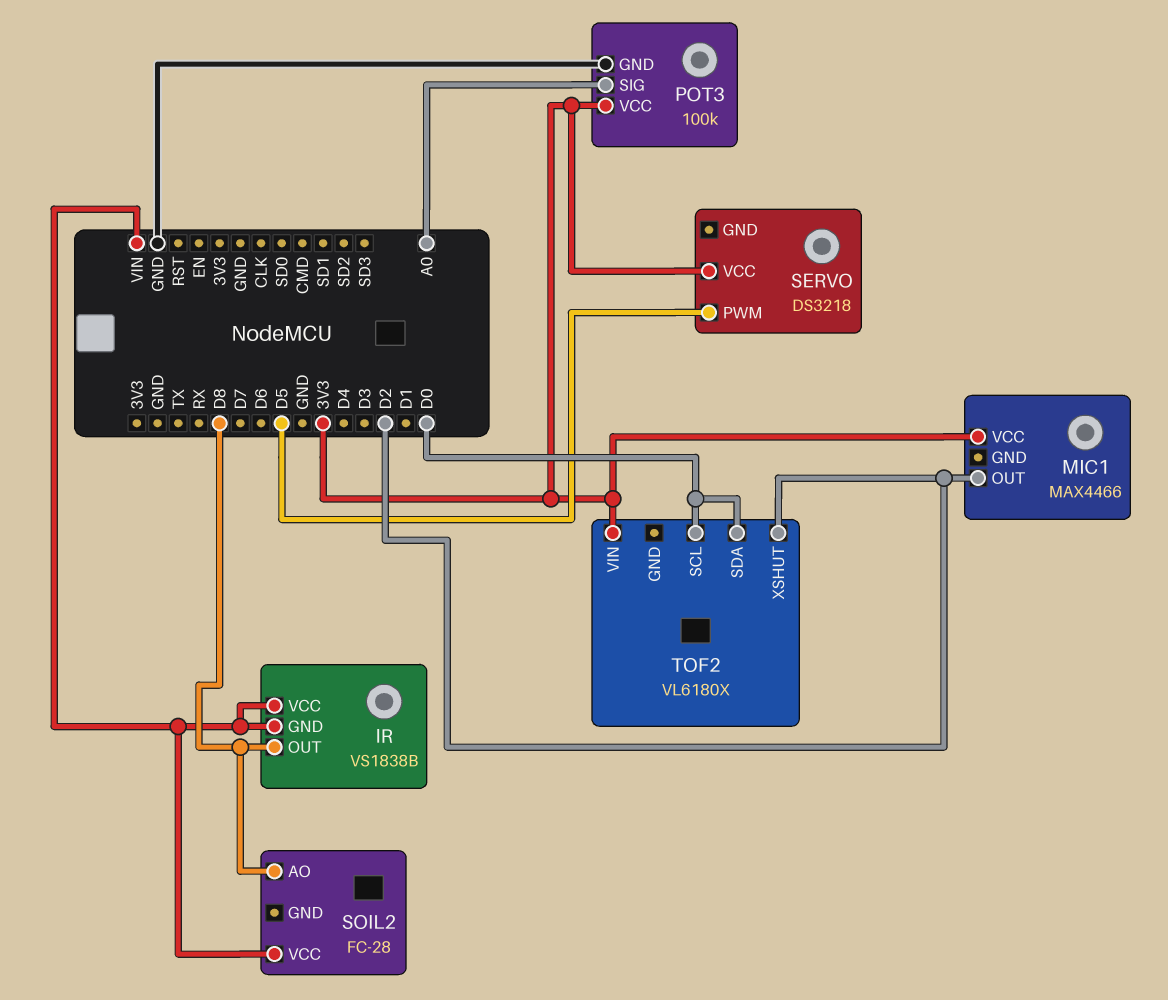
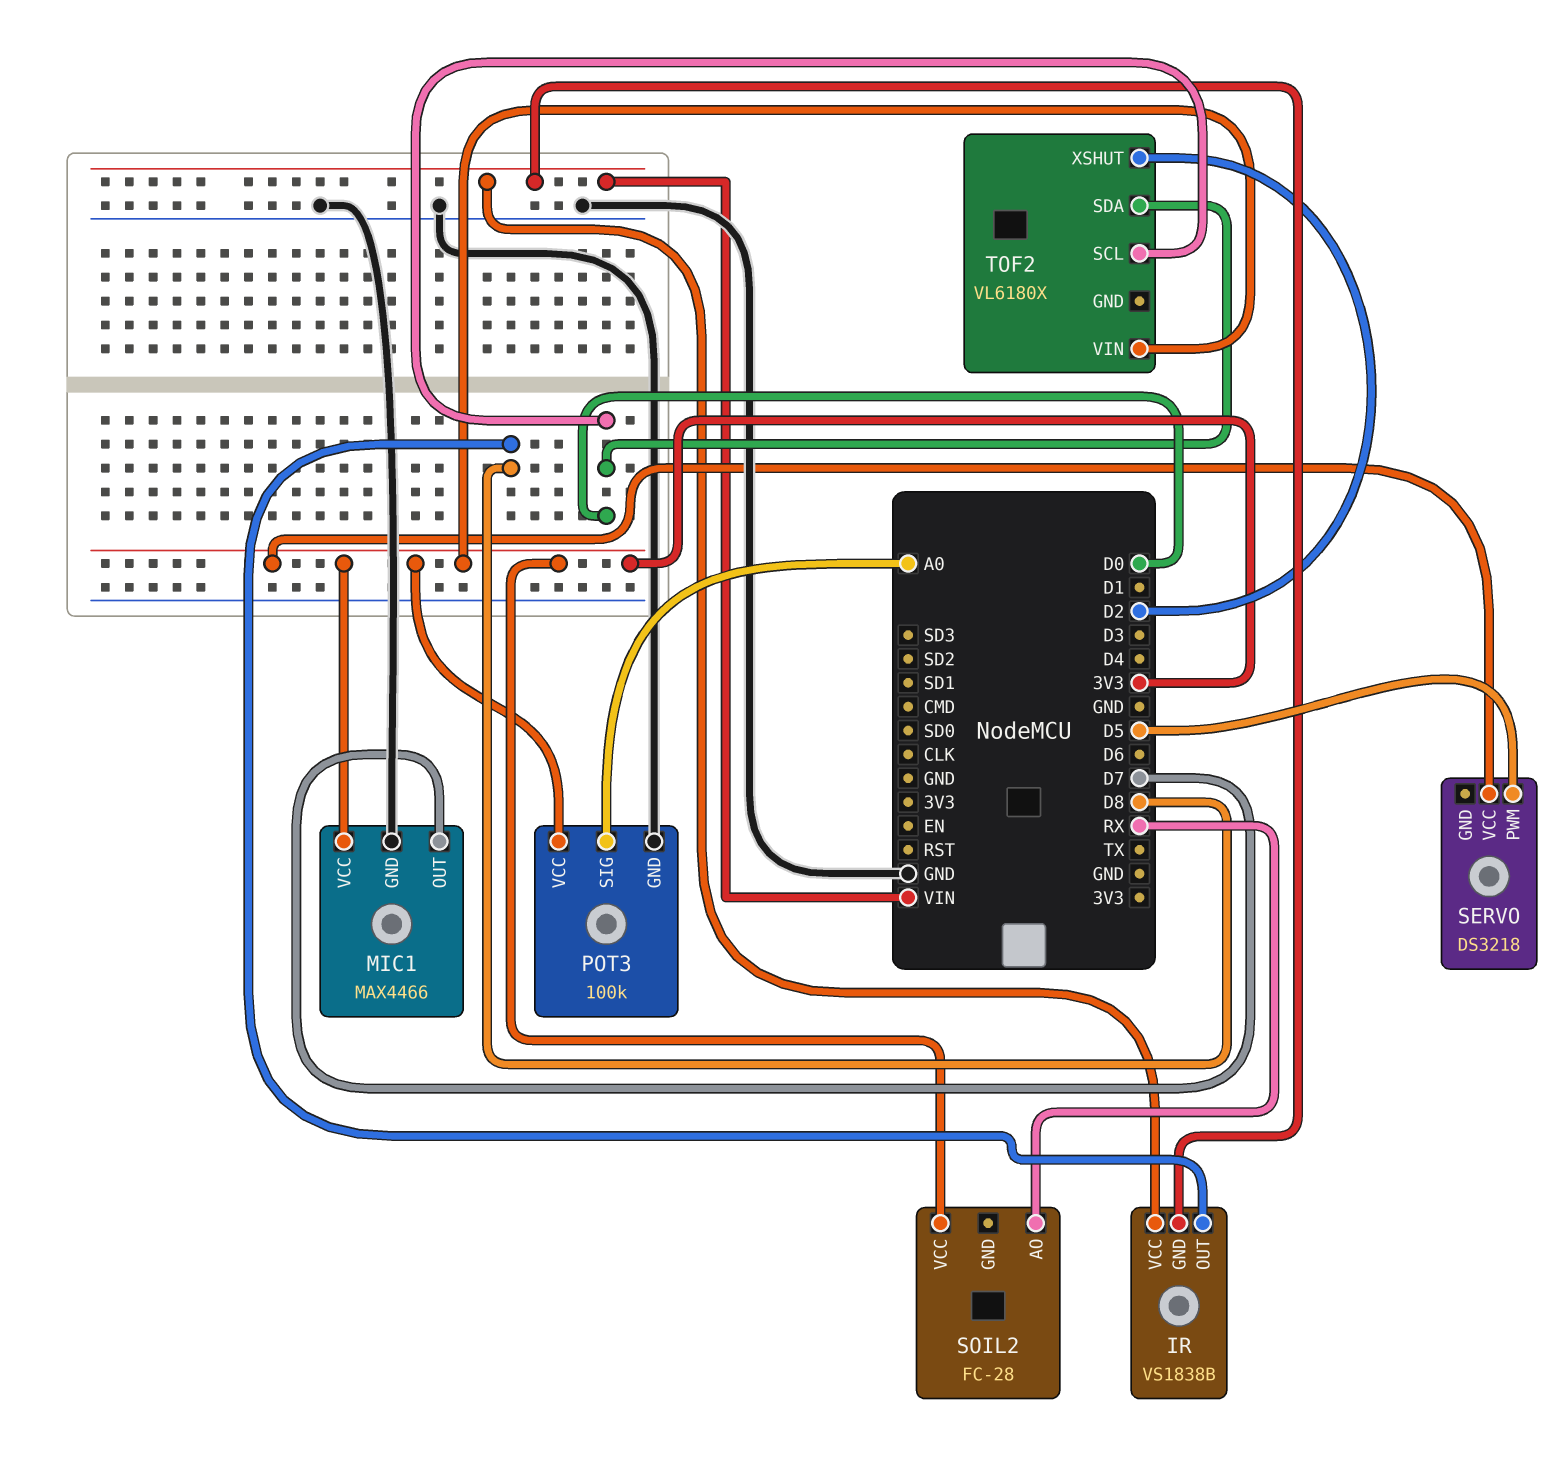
MIC1 pin GND: none -> GND
MIC1 pin OUT: D2 -> D7
SOIL2 pin AO: D8 -> RX
SOIL2 pin VCC: VIN -> 3V3

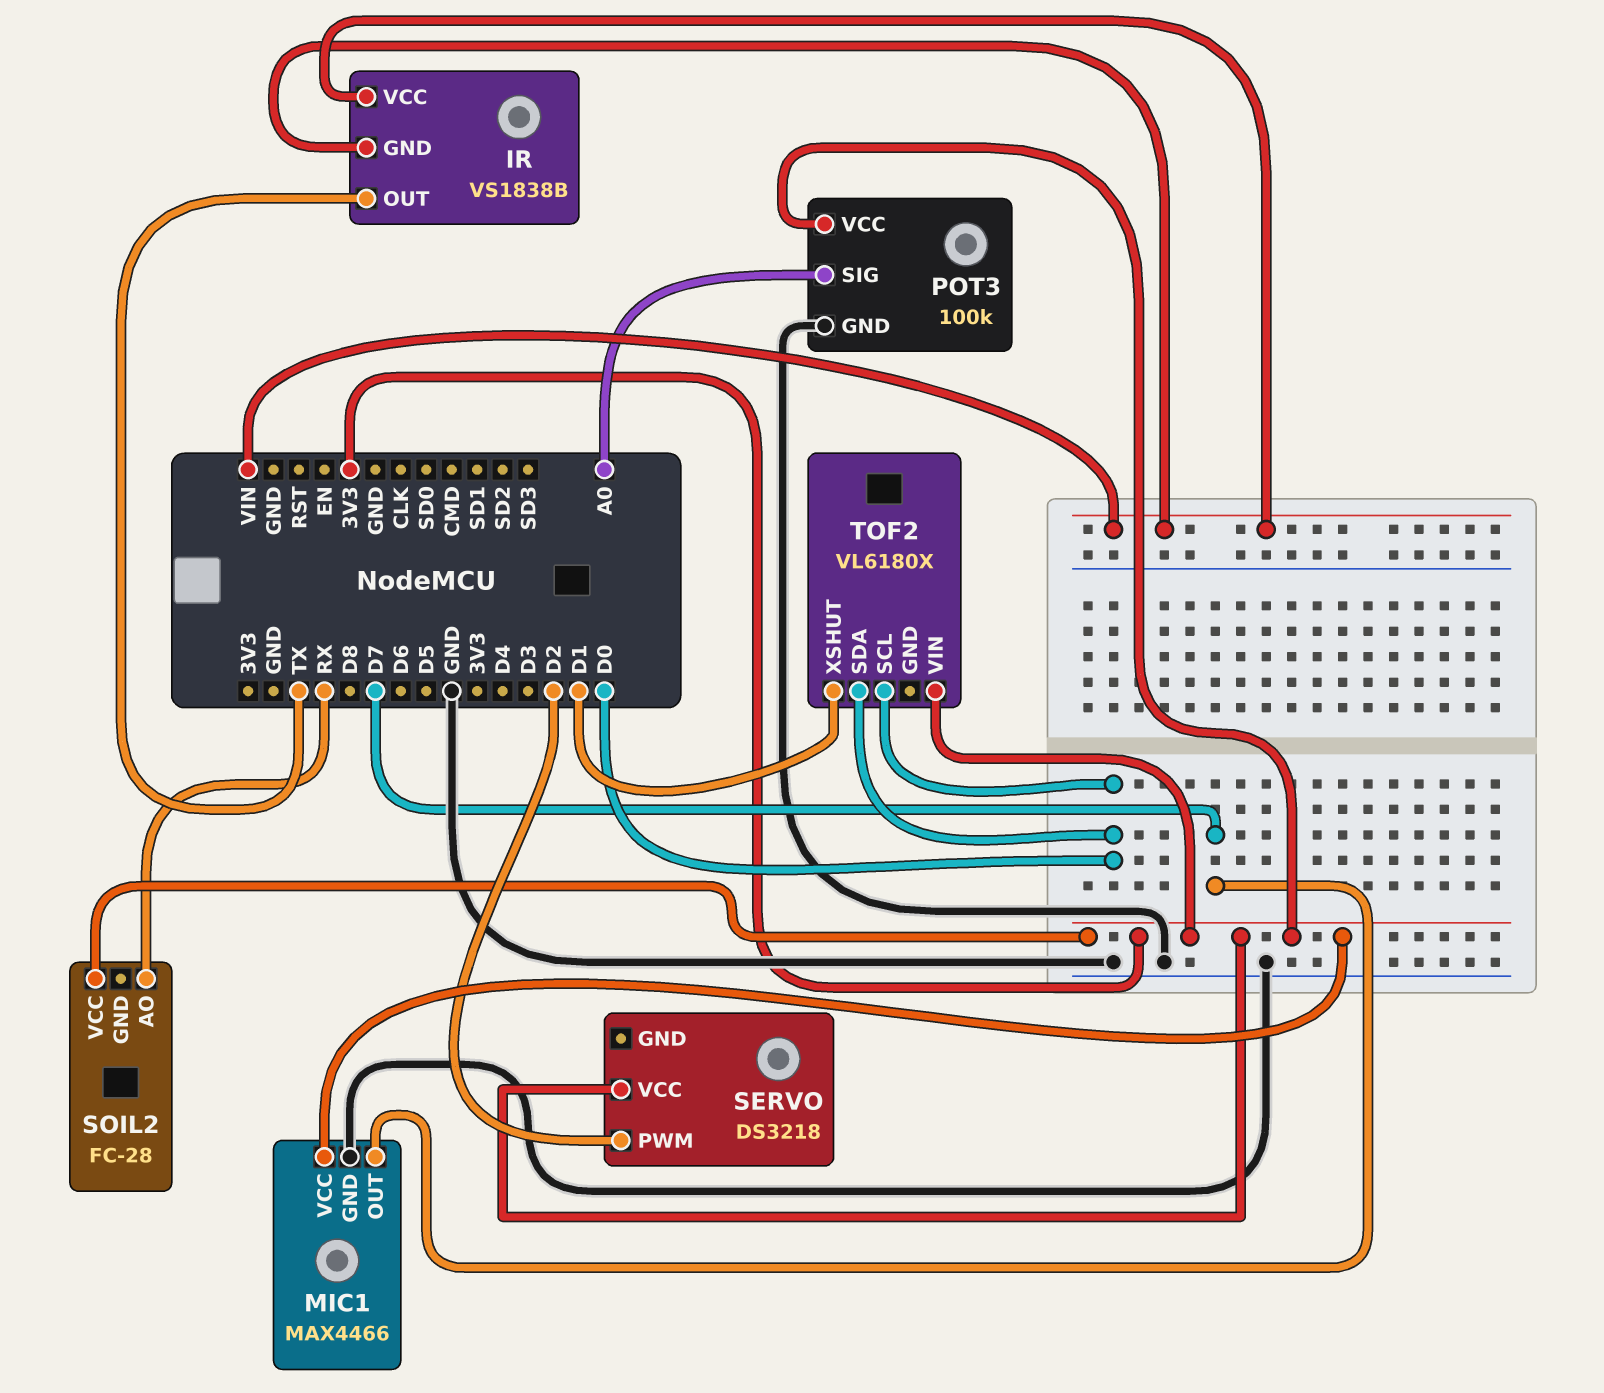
IR pin OUT: D8 -> TX
SERVO pin PWM: D5 -> D2
TOF2 pin XSHUT: D2 -> D1

